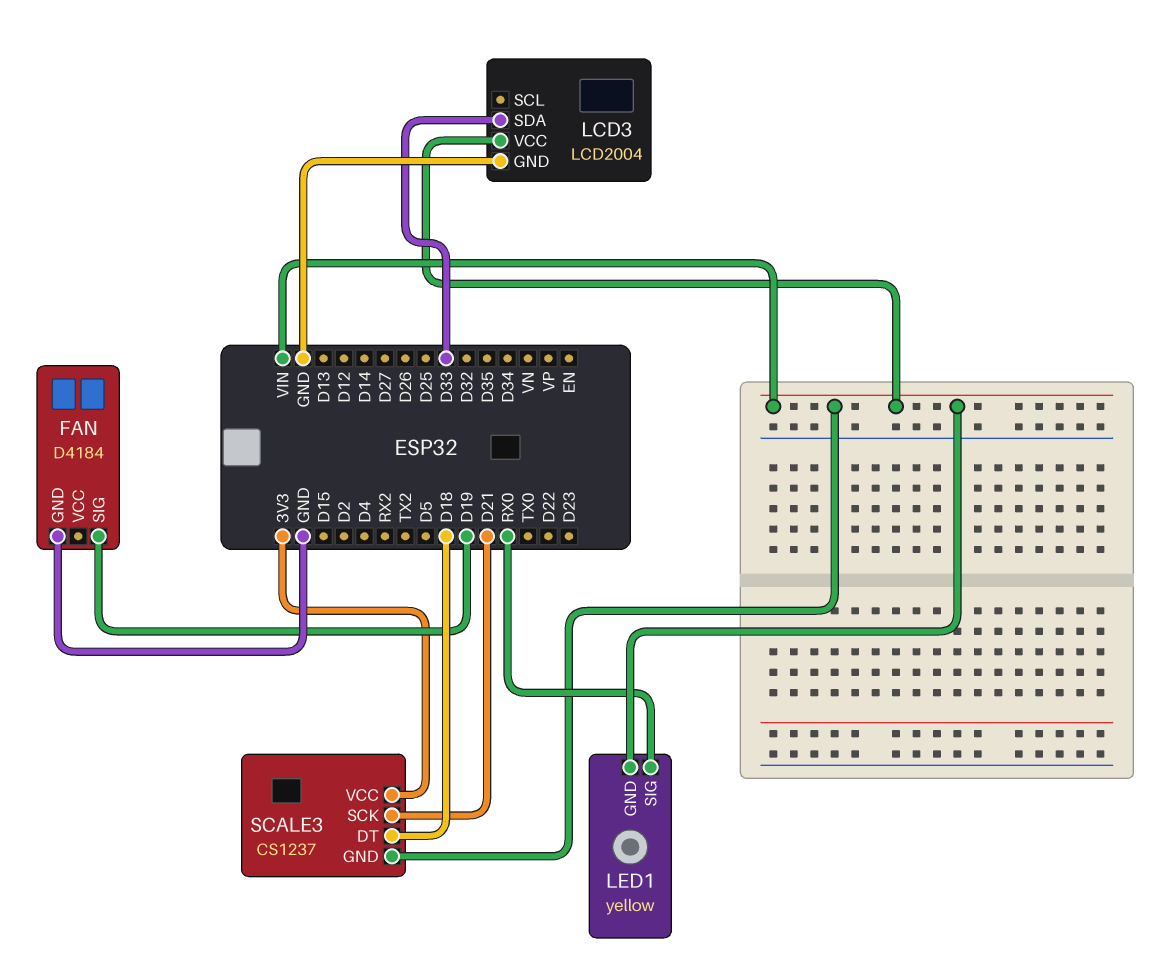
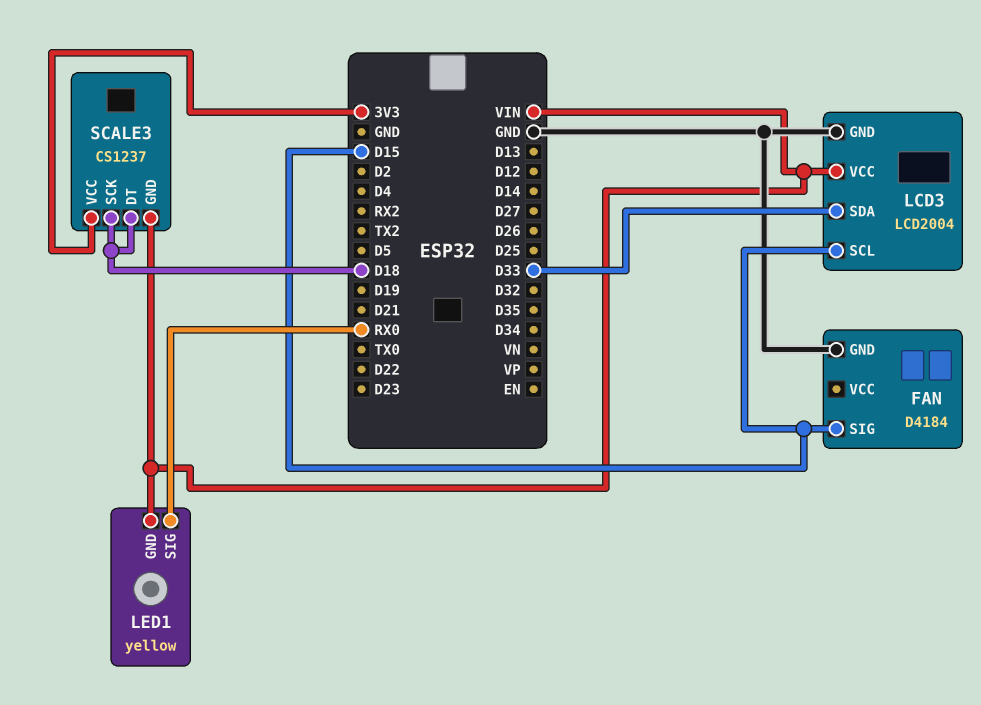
FAN pin SIG: D19 -> D15
LCD3 pin SCL: none -> D15
SCALE3 pin SCK: D21 -> D18

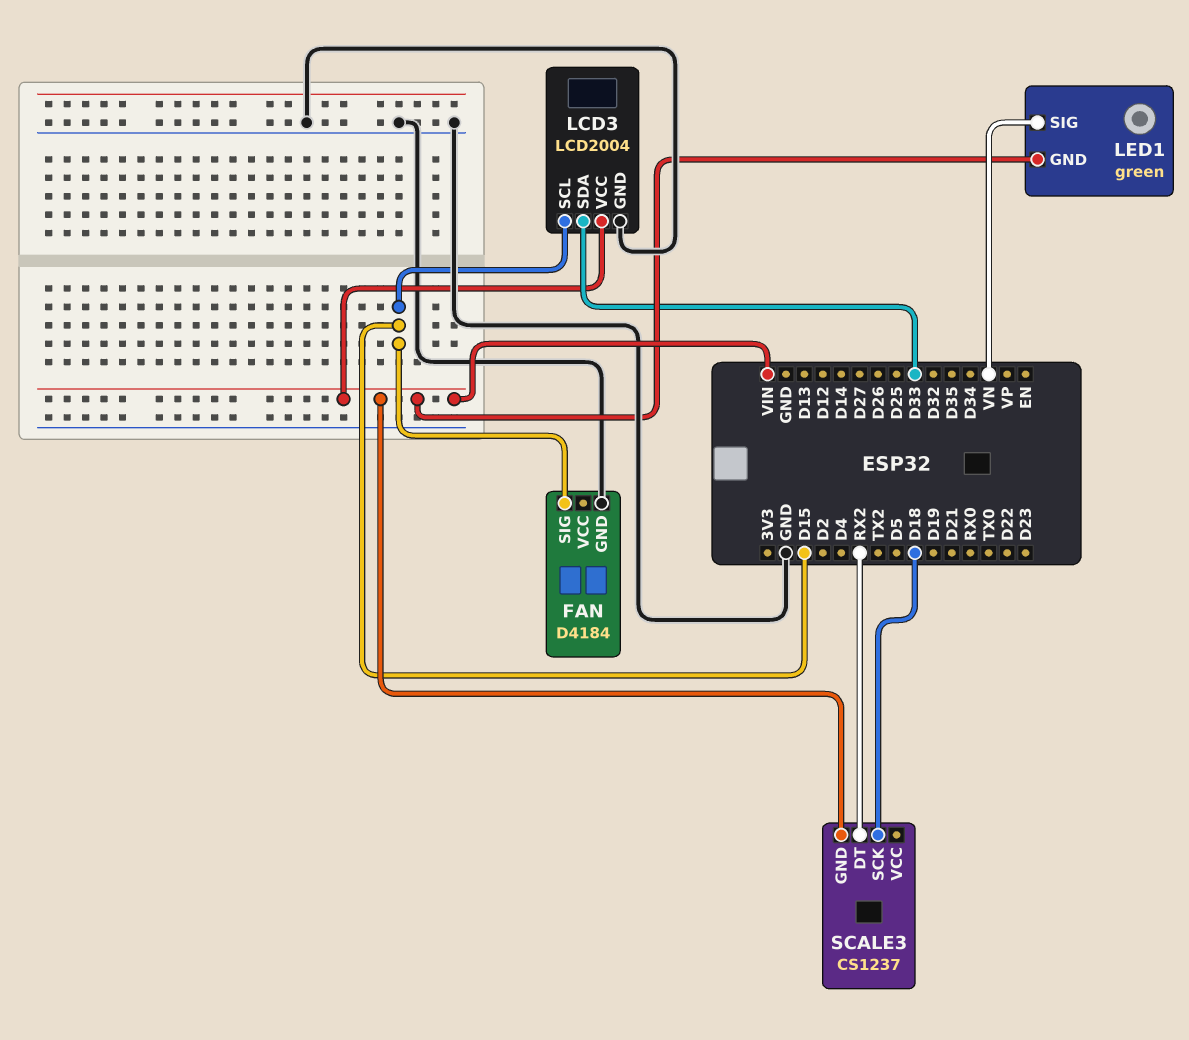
LED1: yellow -> green
LED1 pin SIG: RX0 -> VN
SCALE3 pin DT: D18 -> RX2
SCALE3 pin VCC: 3V3 -> none

